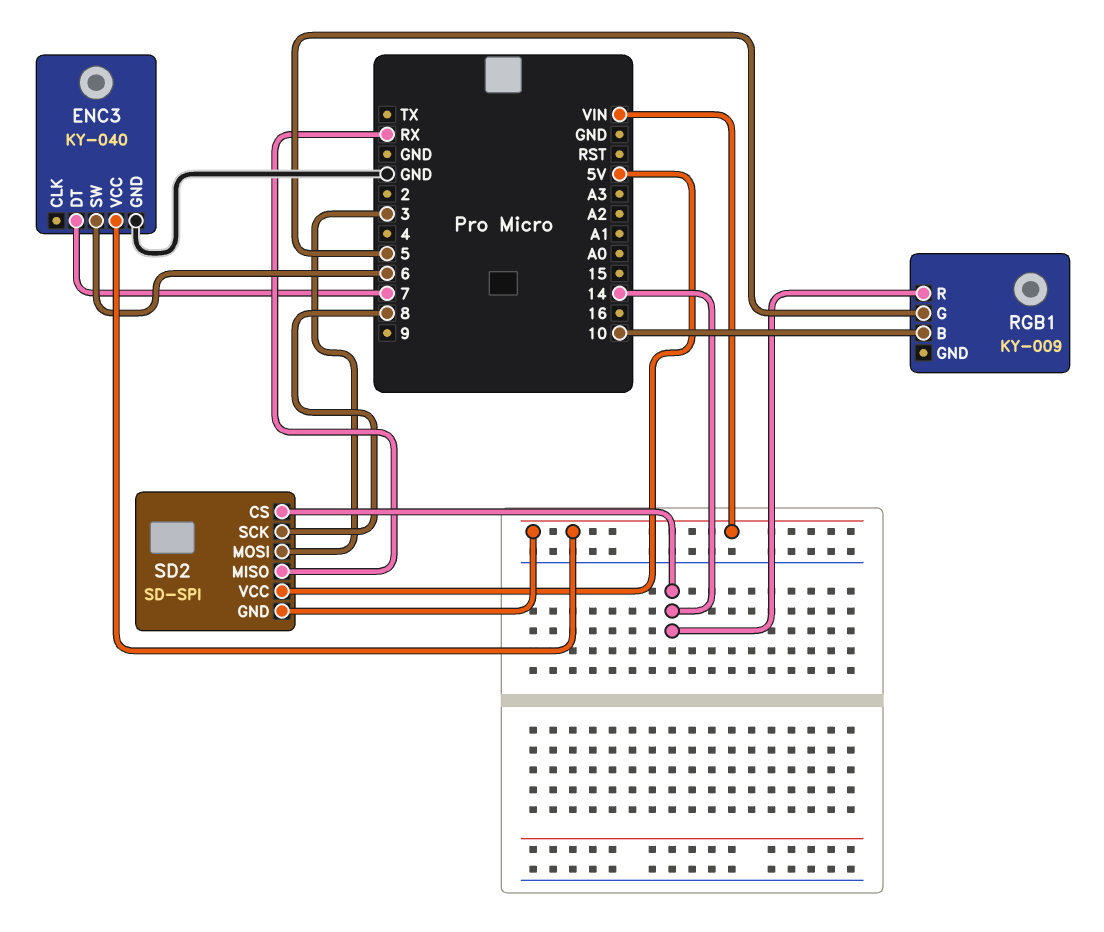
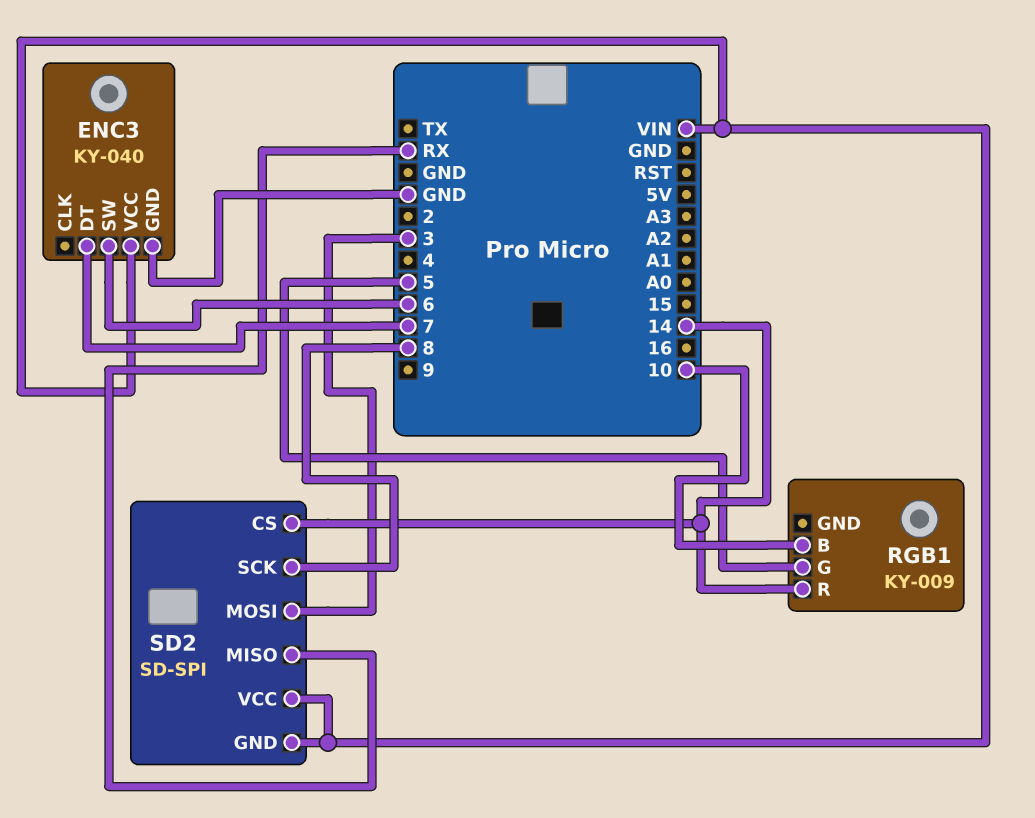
SD2 pin VCC: 5V -> VIN

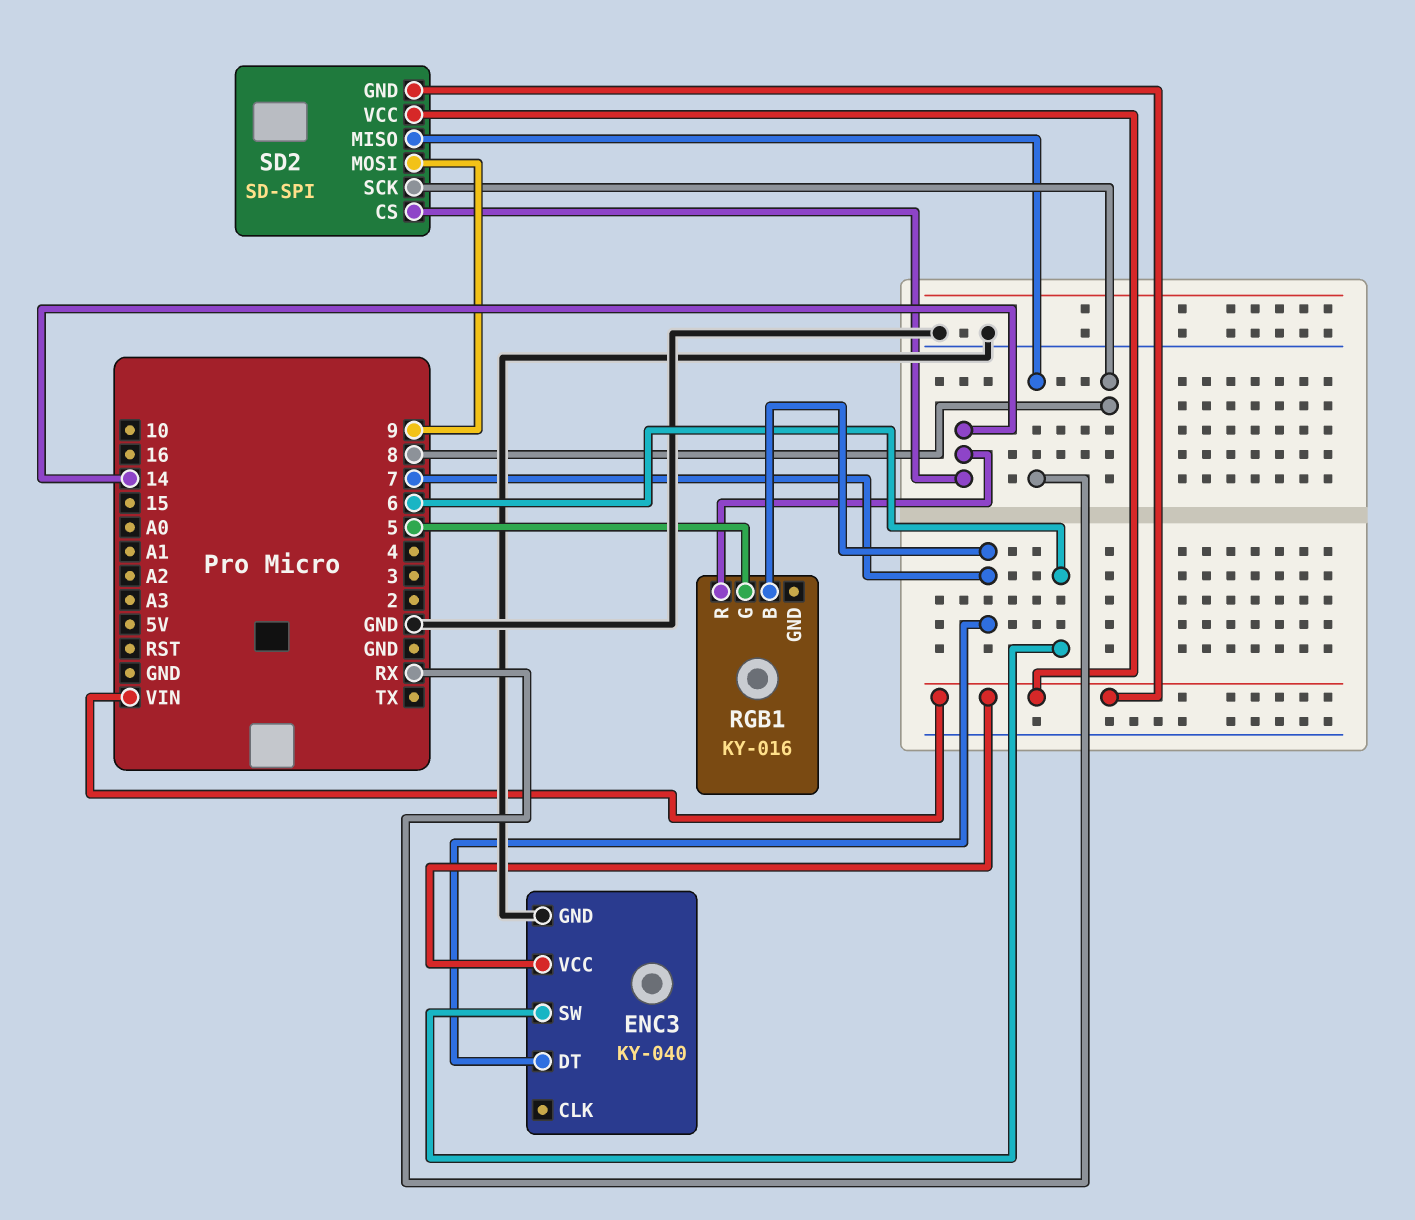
RGB1: KY-009 -> KY-016
RGB1 pin B: 10 -> 7
SD2 pin MOSI: 3 -> 9

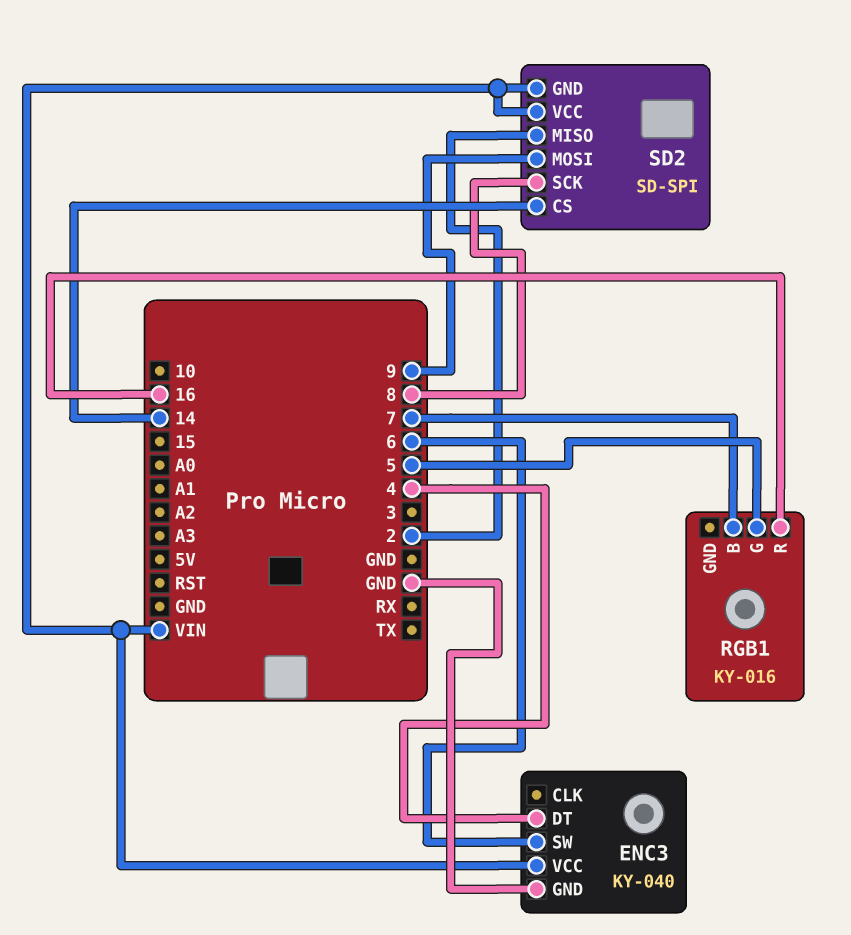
ENC3 pin DT: 7 -> 4
RGB1 pin R: 14 -> 16
SD2 pin MISO: RX -> 2

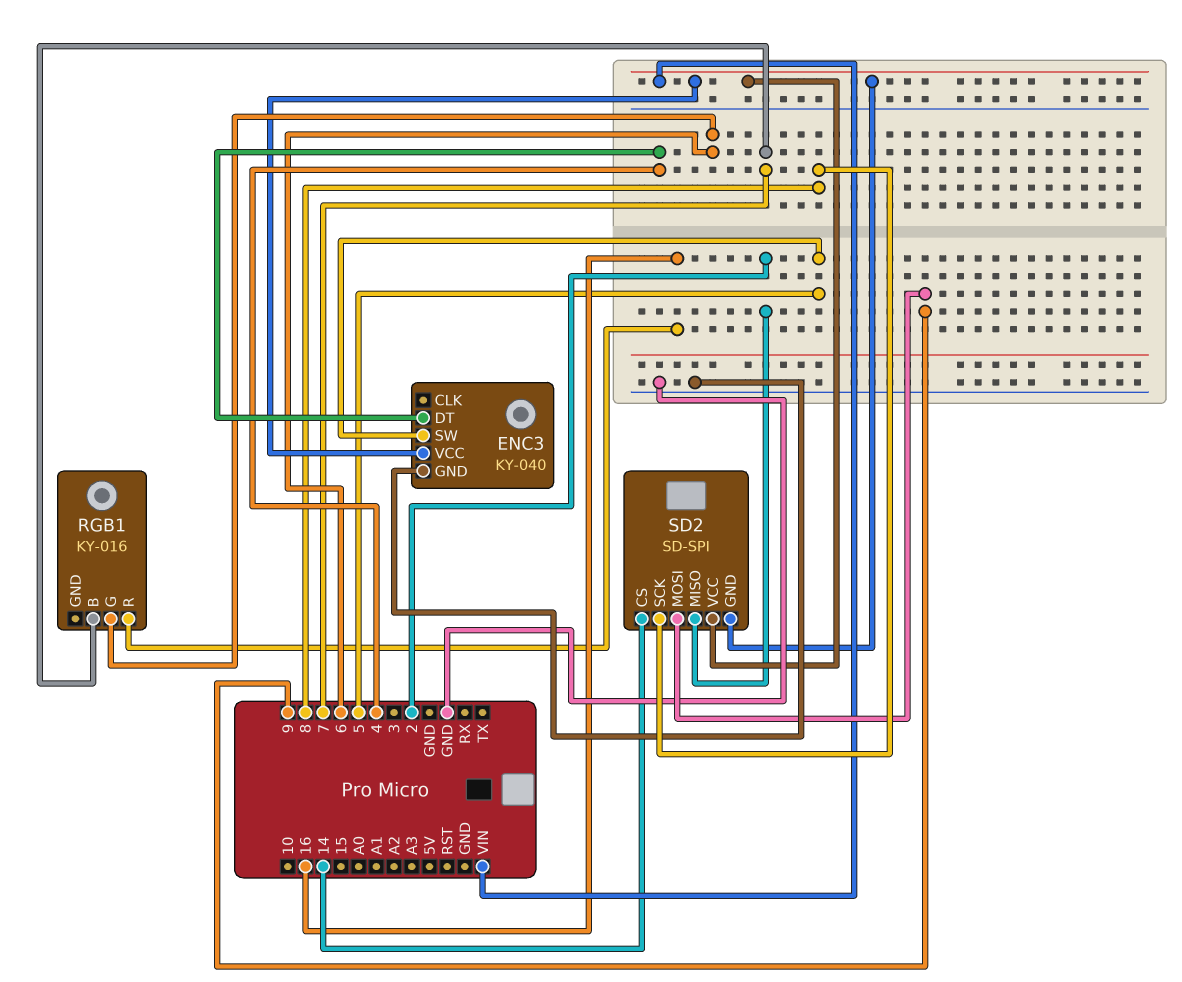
ENC3 pin SW: 6 -> 5
RGB1 pin G: 5 -> 6

